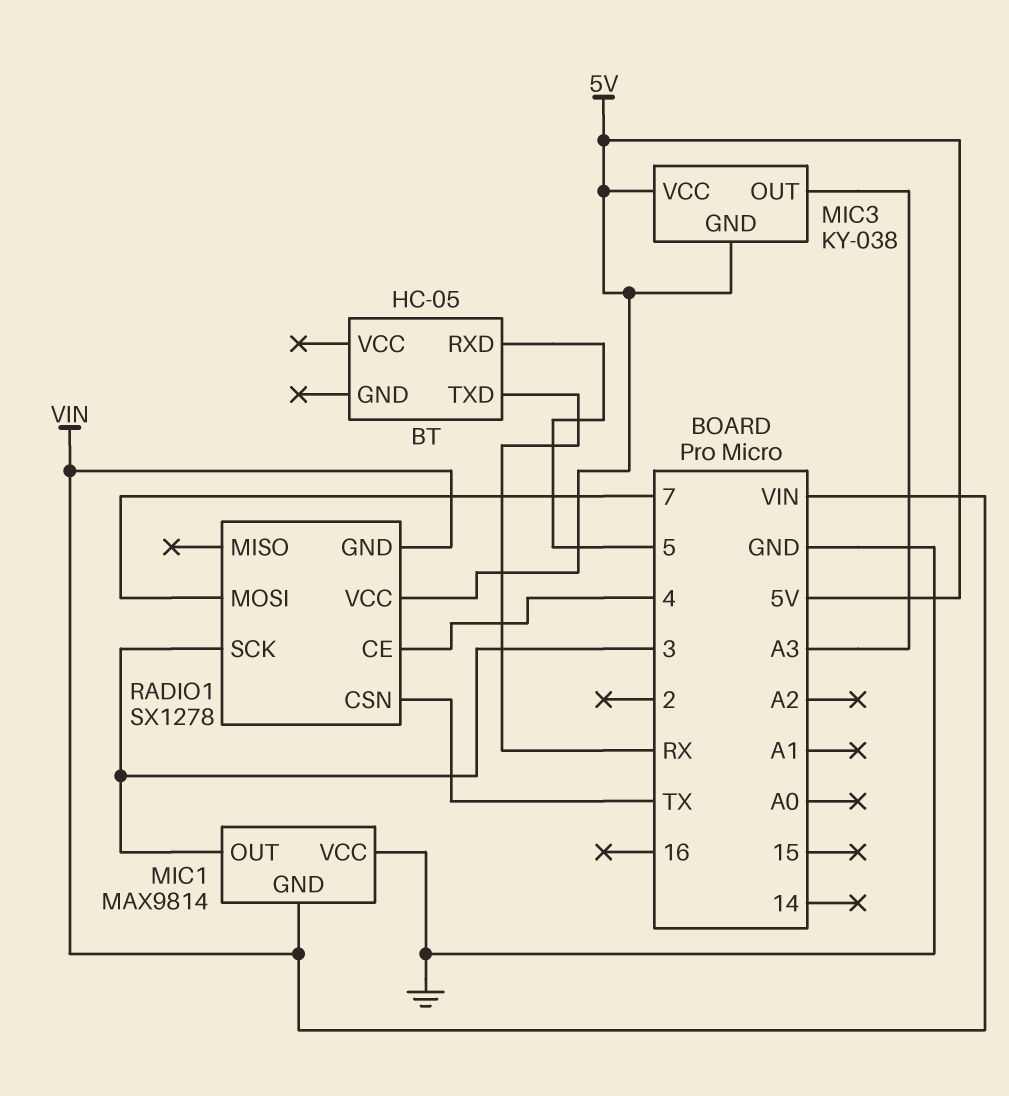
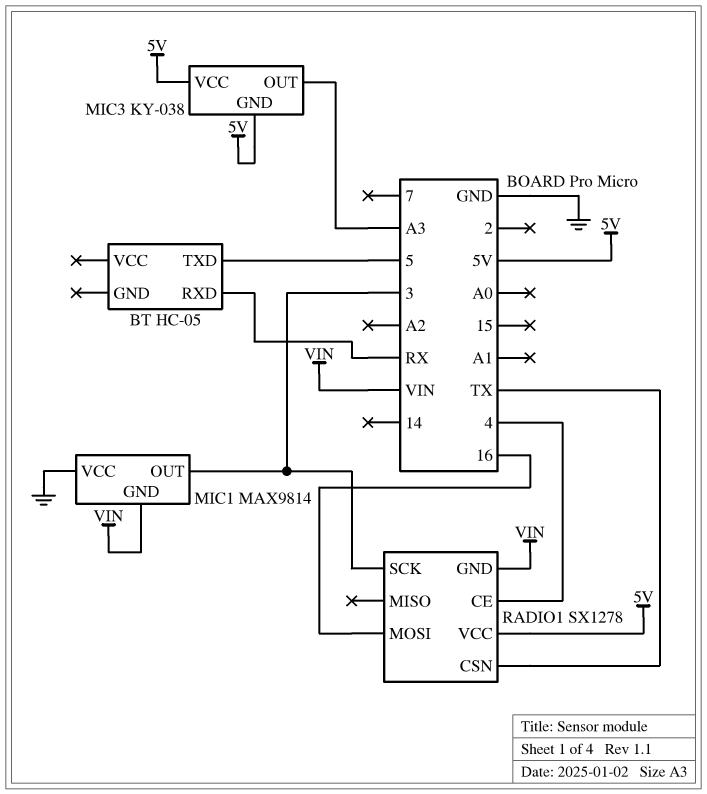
BT pin RXD: 5 -> RX
BT pin TXD: RX -> 5
RADIO1 pin MOSI: 7 -> 16

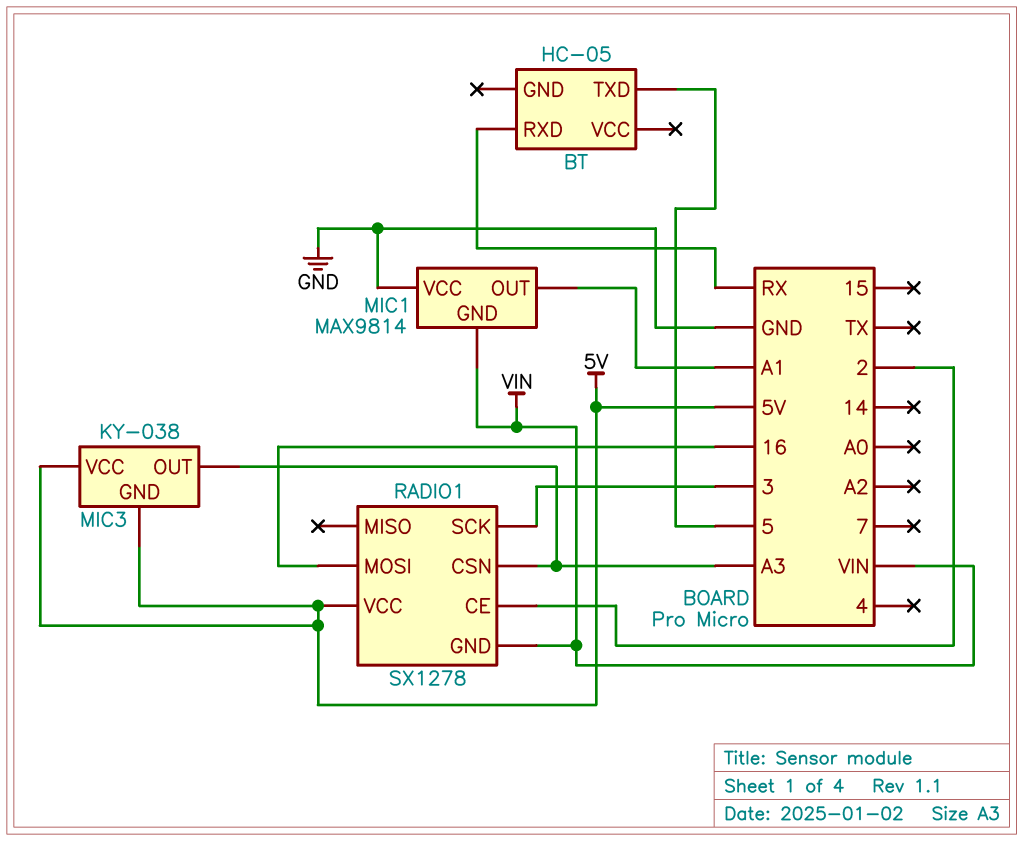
MIC1 pin OUT: 3 -> A1
RADIO1 pin CE: 4 -> 2
RADIO1 pin CSN: TX -> A3

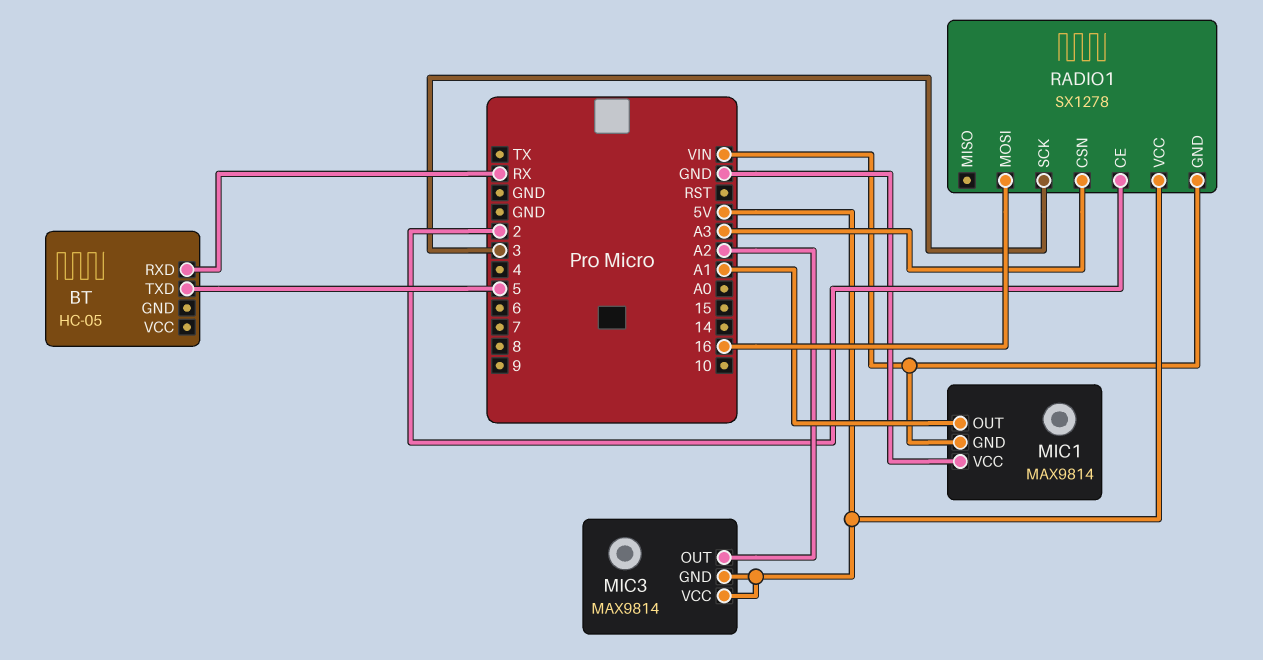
MIC3: KY-038 -> MAX9814
MIC3 pin OUT: A3 -> A2

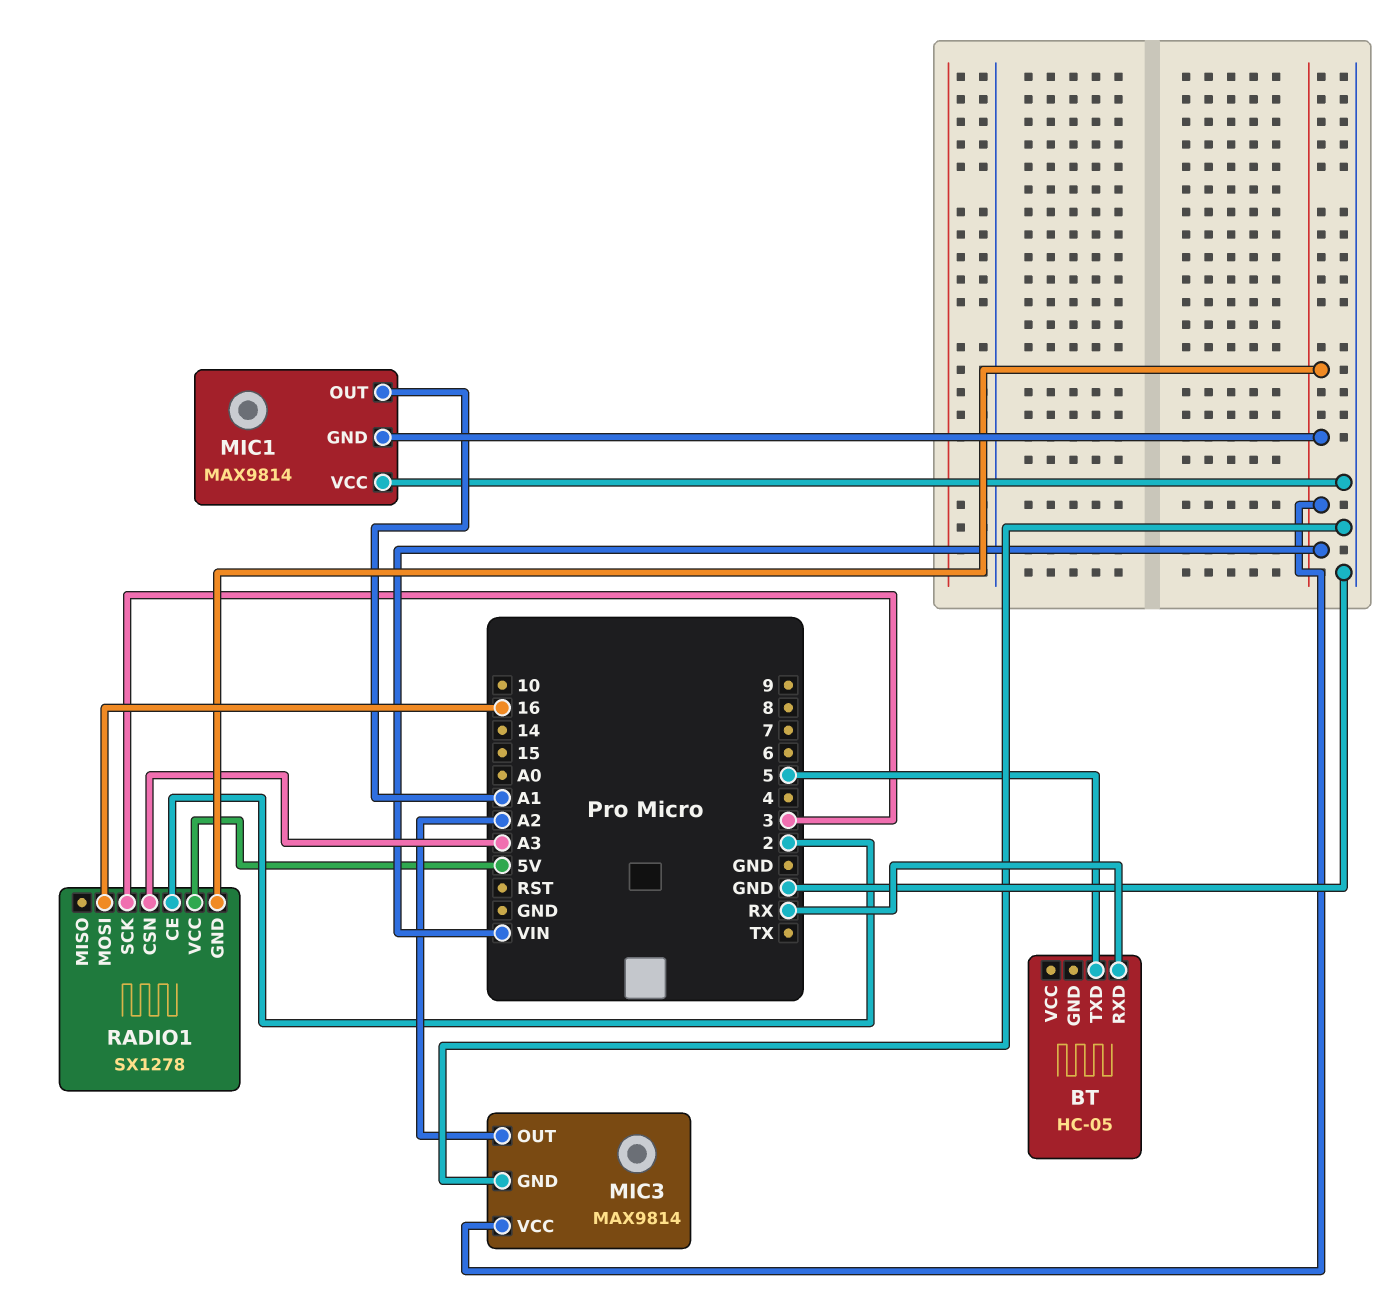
MIC3 pin GND: 5V -> GND
MIC3 pin VCC: 5V -> VIN

